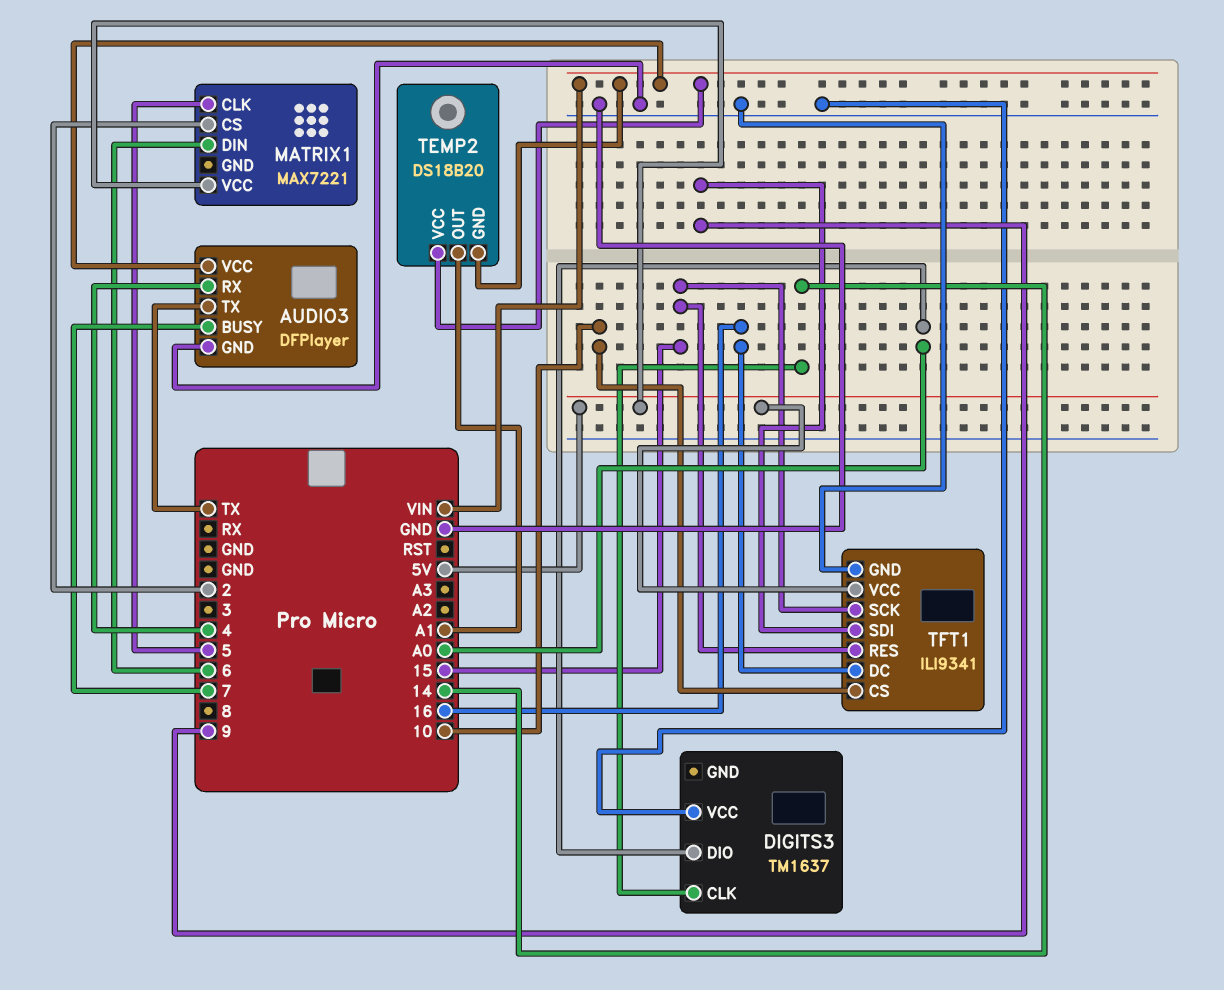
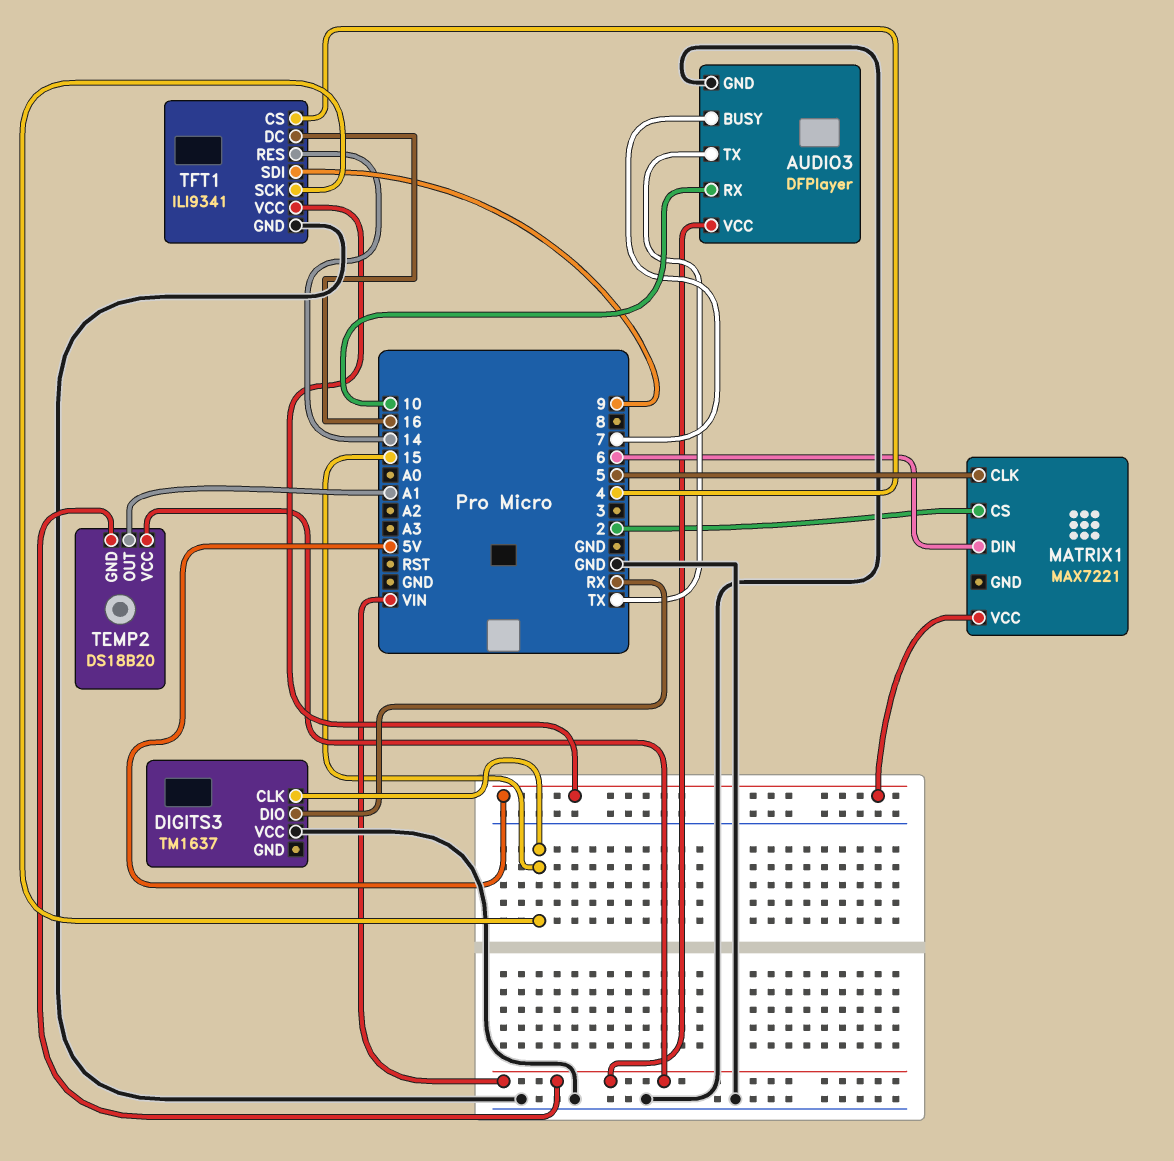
AUDIO3 pin RX: 4 -> 10
DIGITS3 pin CLK: 14 -> 15
DIGITS3 pin DIO: A0 -> RX
TFT1 pin CS: 10 -> 4
TFT1 pin RES: 15 -> 14

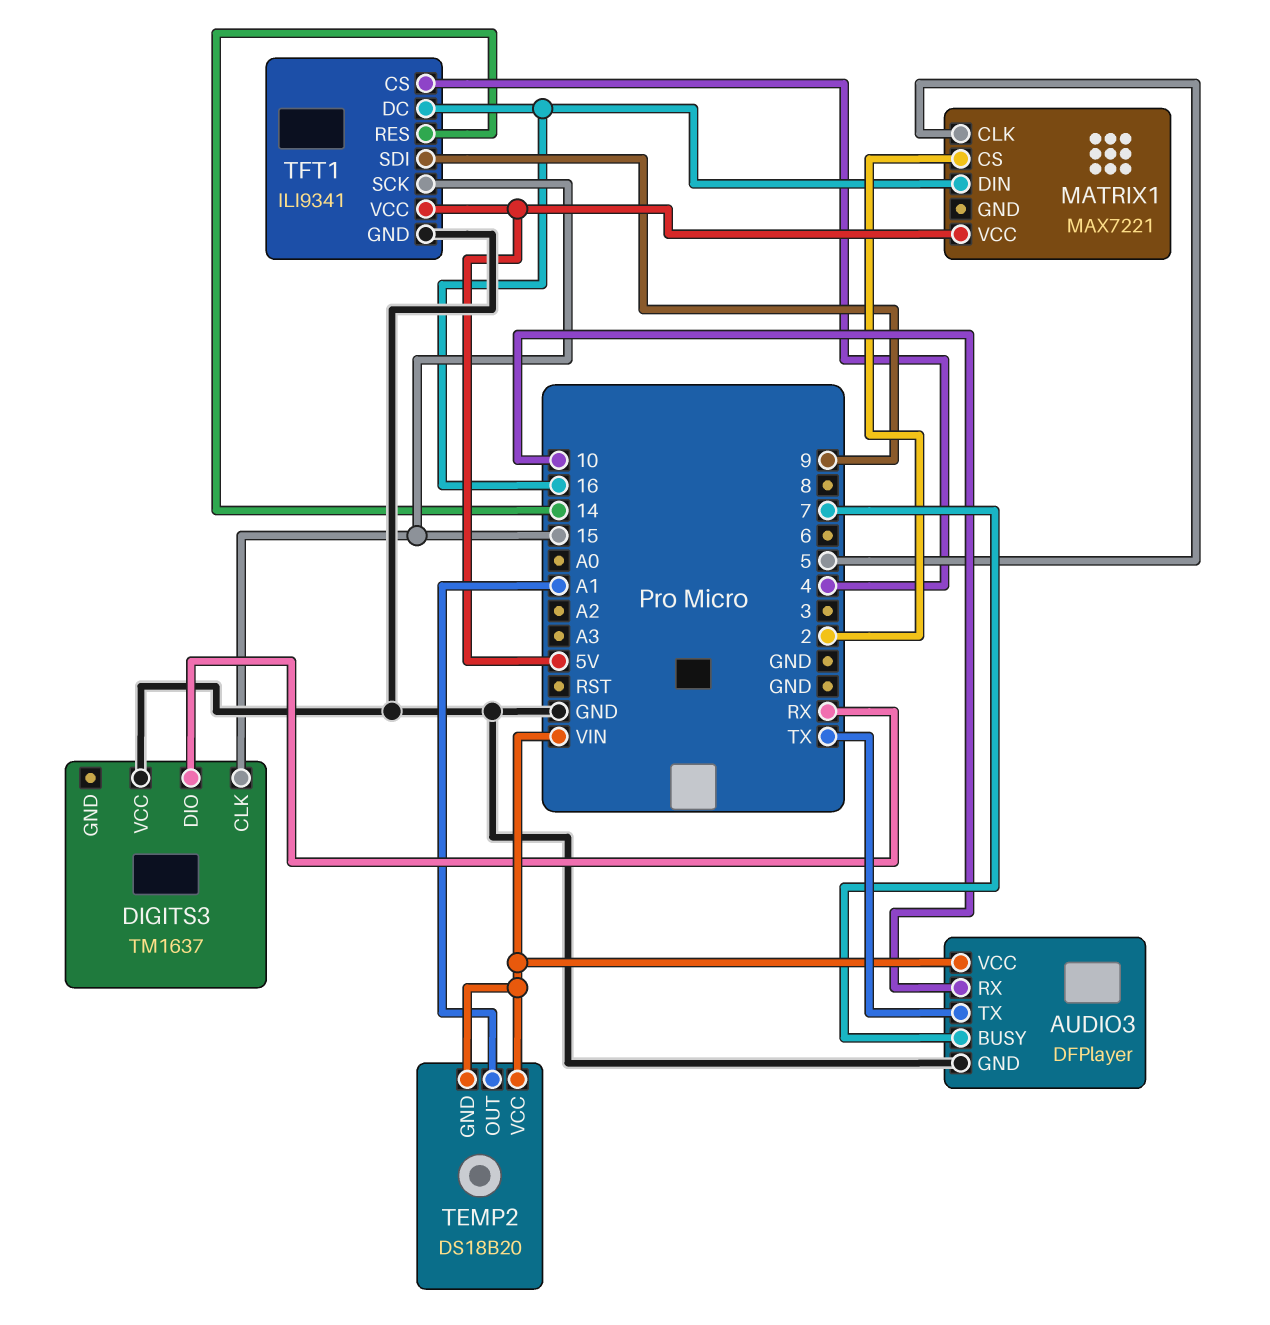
MATRIX1 pin DIN: 6 -> 16

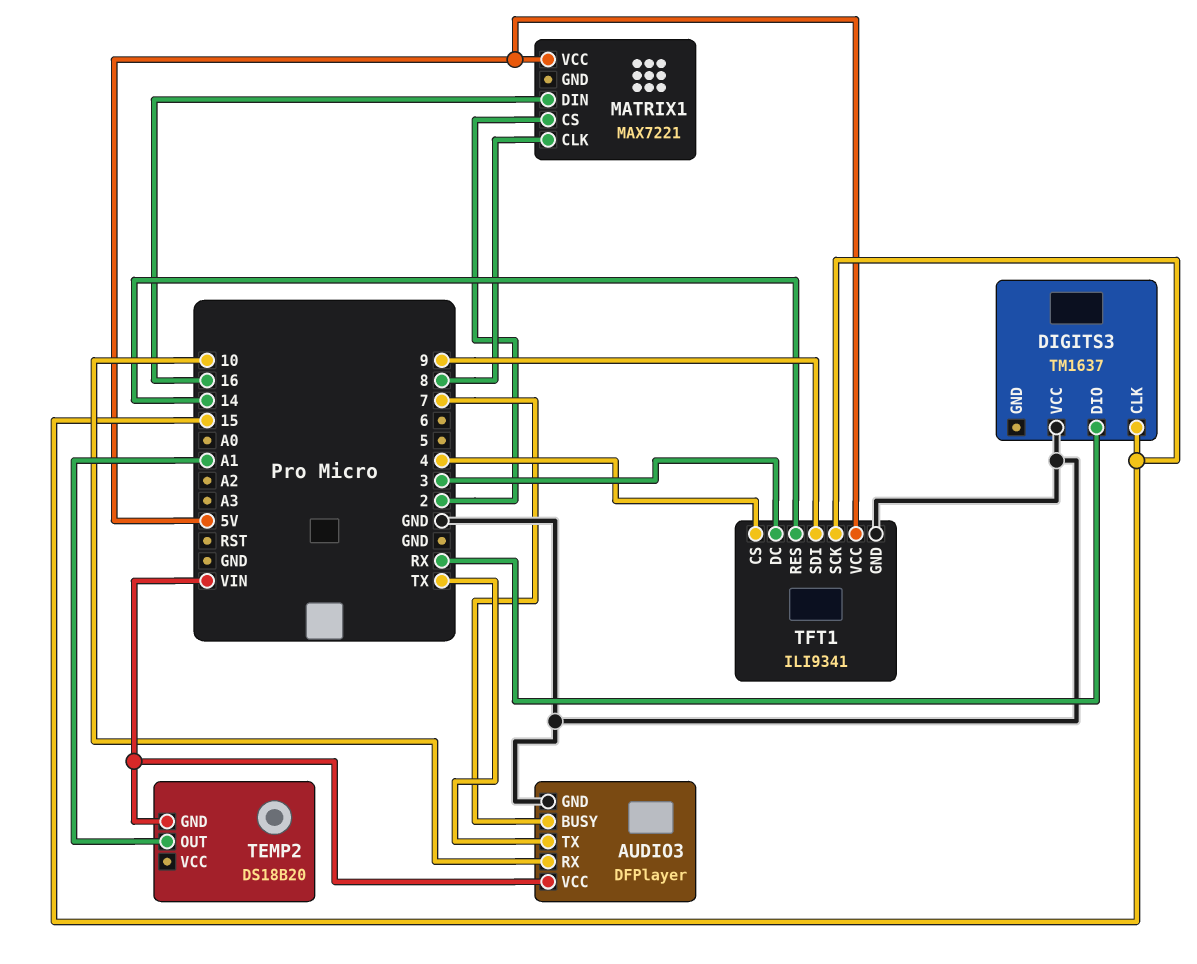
MATRIX1 pin CLK: 5 -> 8
TEMP2 pin VCC: VIN -> none
TFT1 pin DC: 16 -> 3

